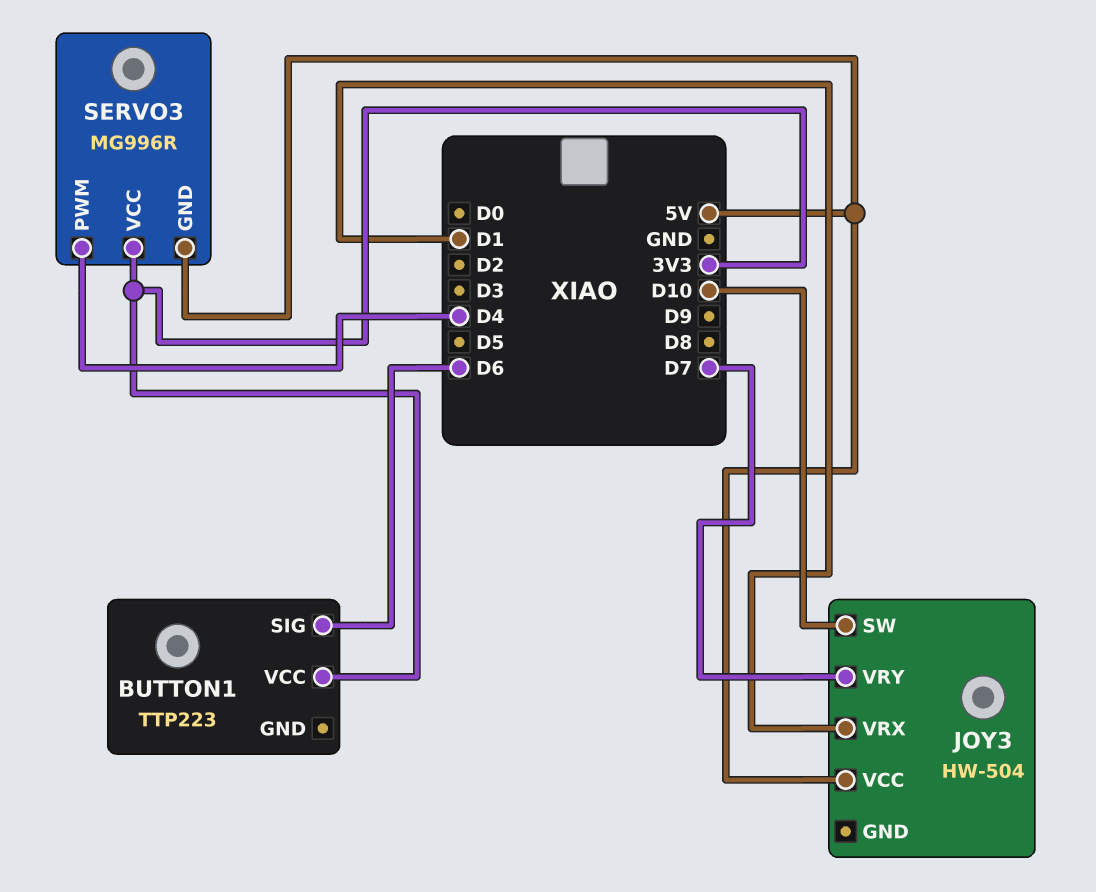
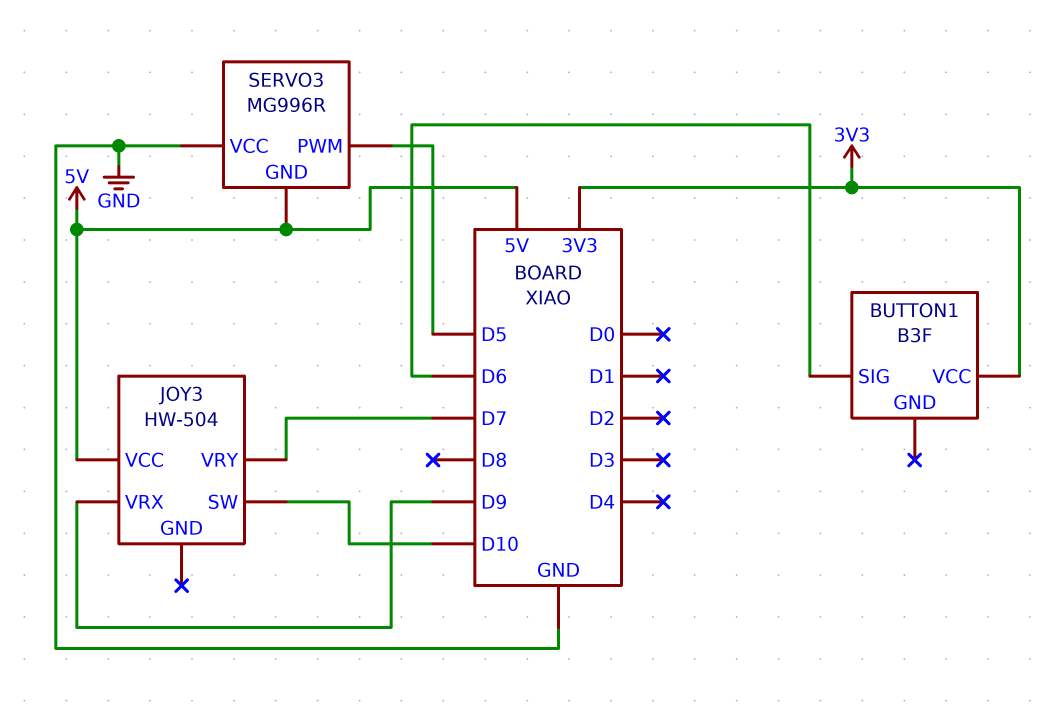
BUTTON1: TTP223 -> B3F
JOY3 pin VRX: D1 -> D9
SERVO3 pin PWM: D4 -> D5
SERVO3 pin VCC: 3V3 -> GND

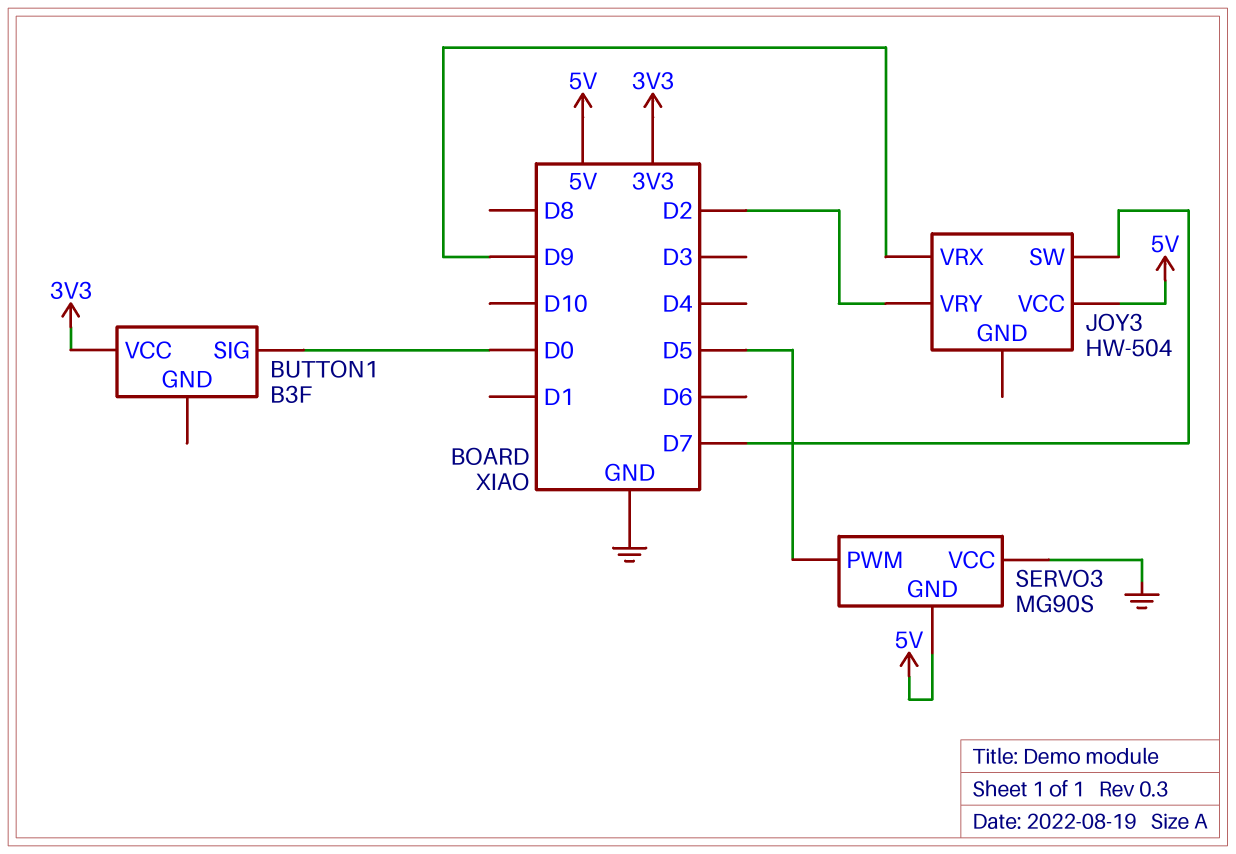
BUTTON1 pin SIG: D6 -> D0
JOY3 pin SW: D10 -> D7
JOY3 pin VRY: D7 -> D2
SERVO3: MG996R -> MG90S

